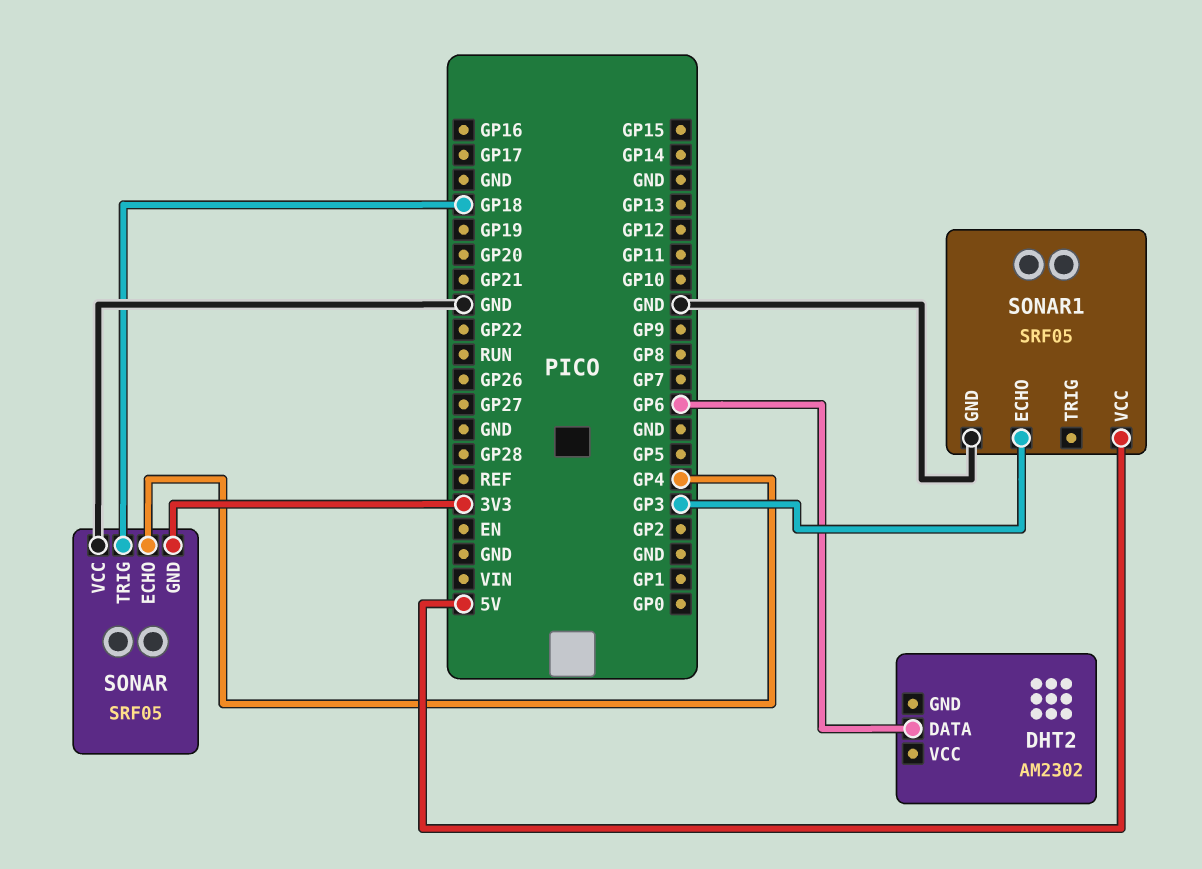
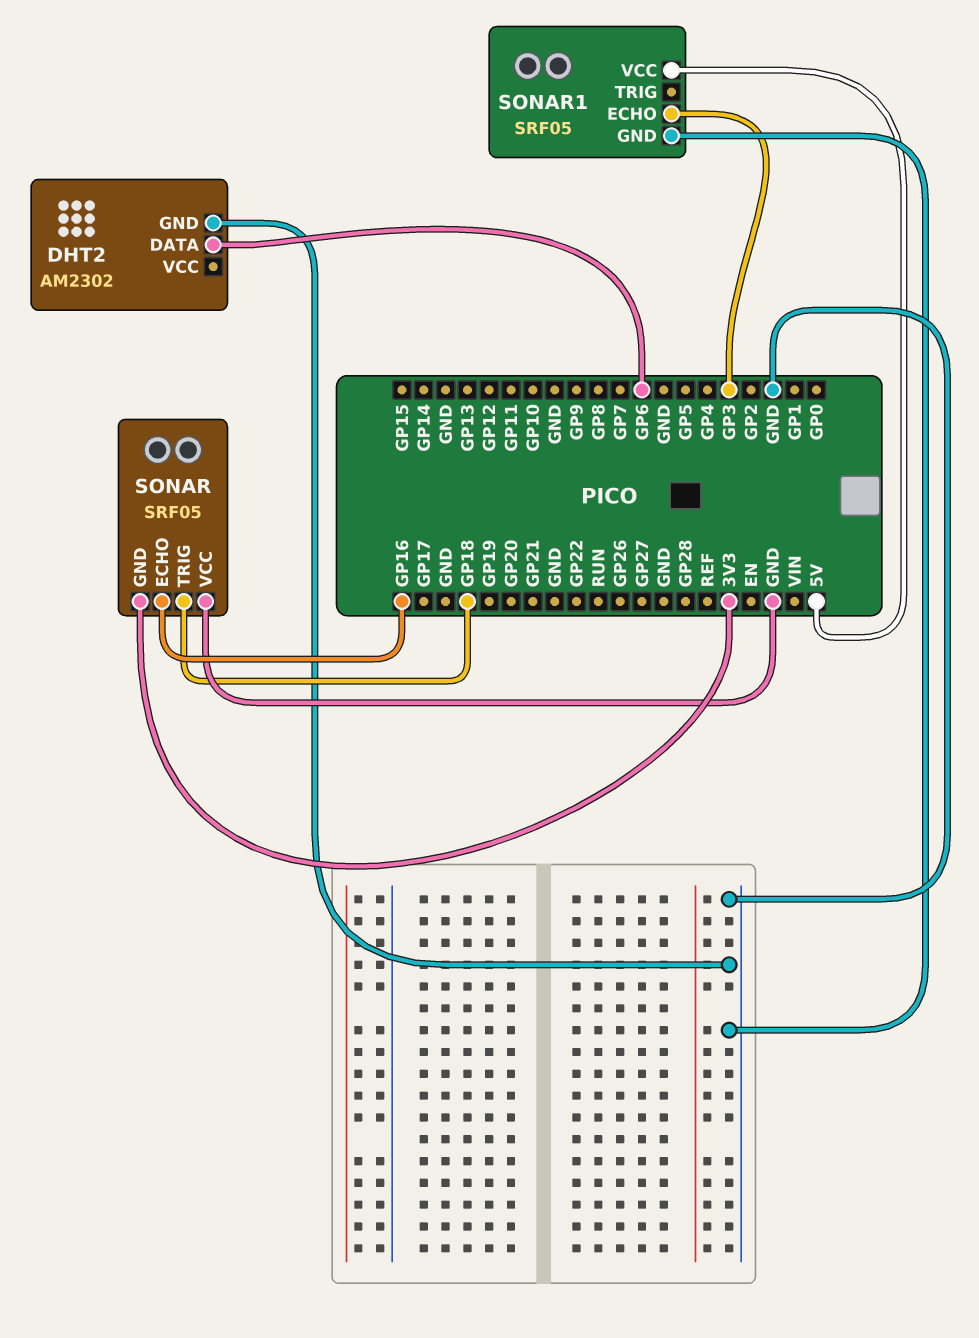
DHT2 pin GND: none -> GND
SONAR pin ECHO: GP4 -> GP16

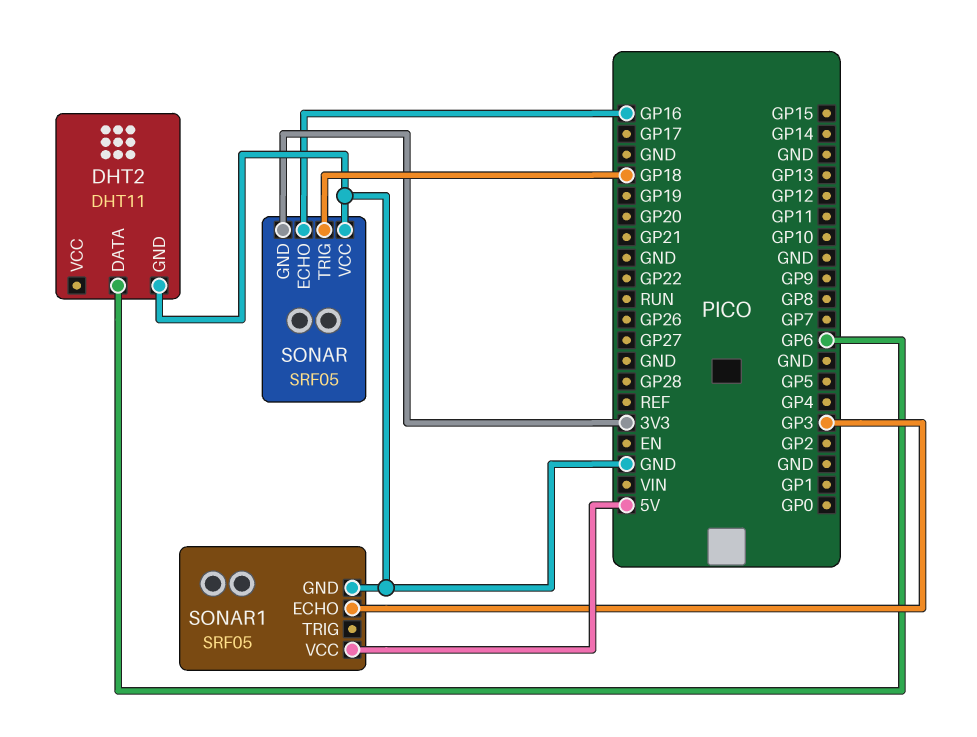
DHT2: AM2302 -> DHT11

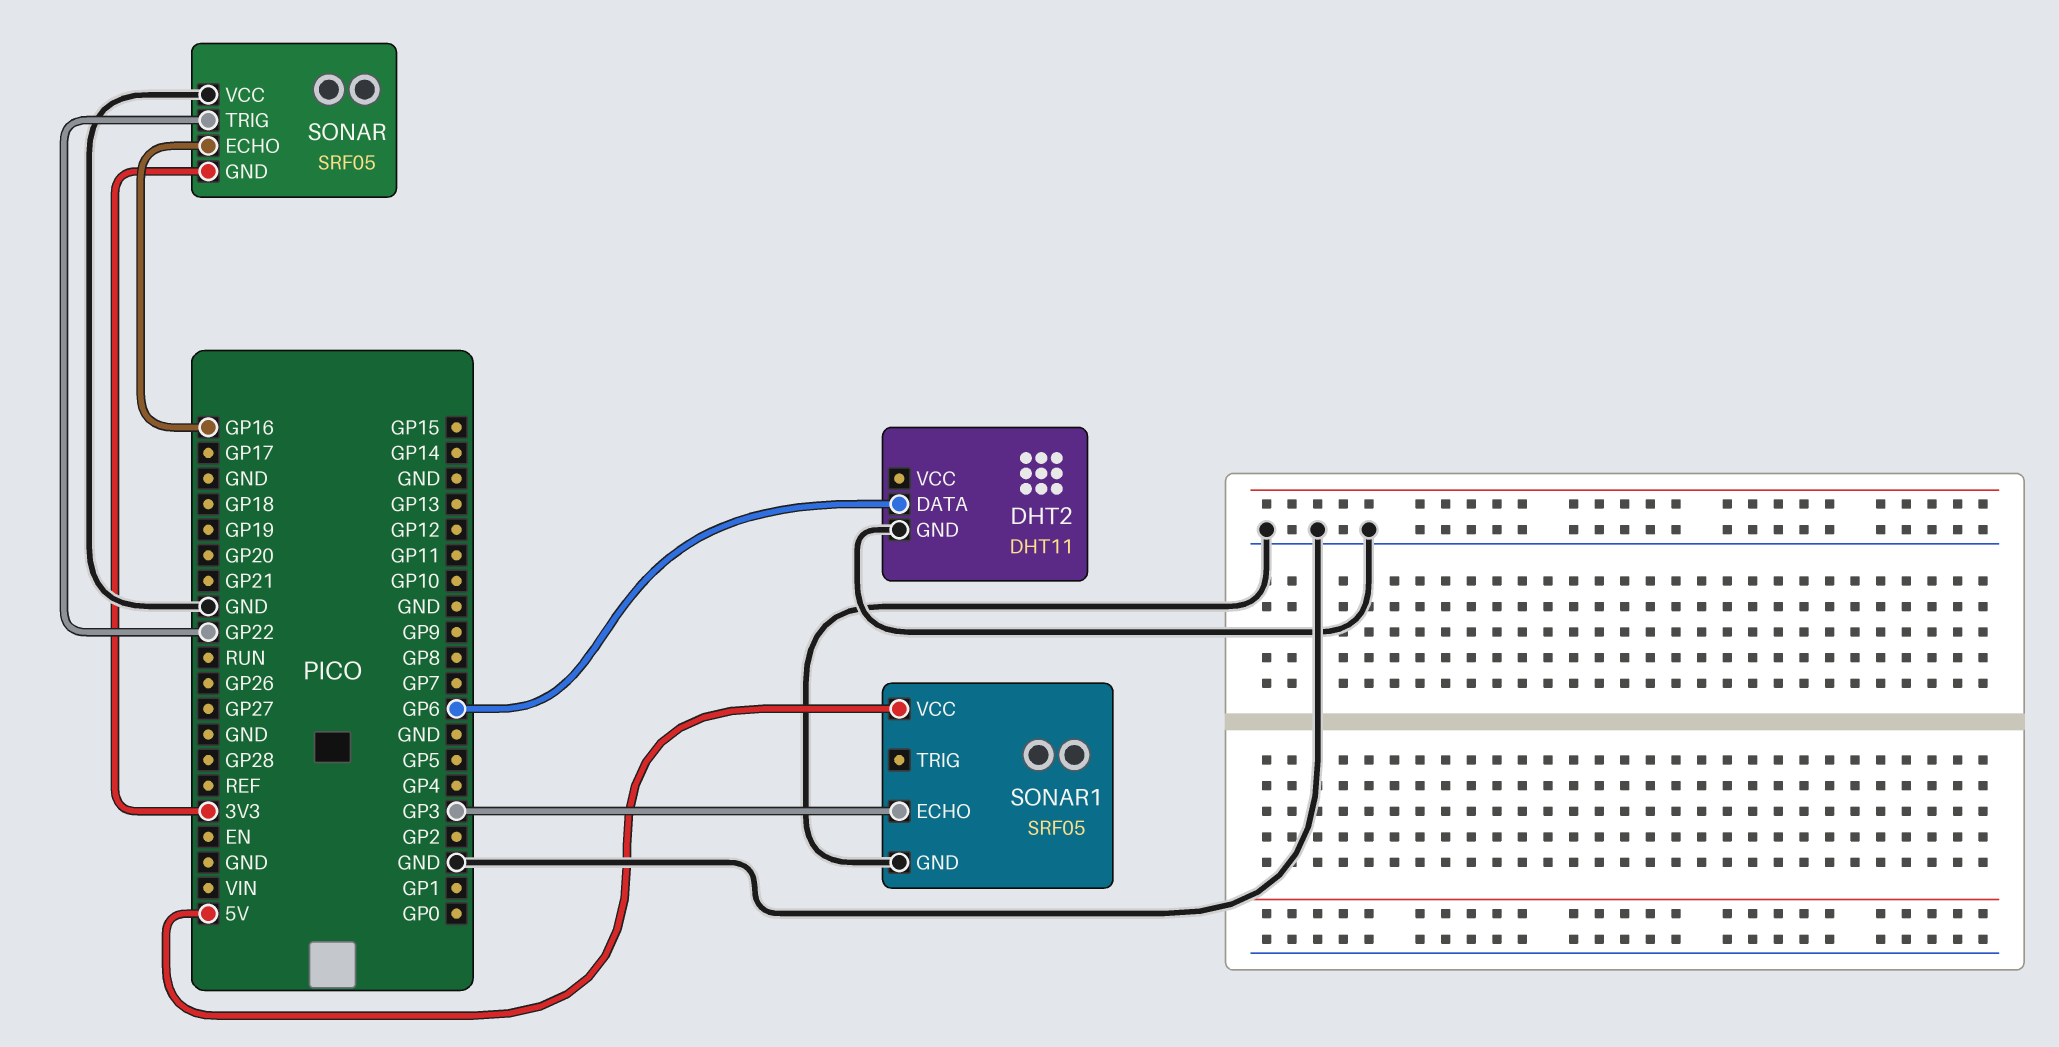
SONAR pin TRIG: GP18 -> GP22

